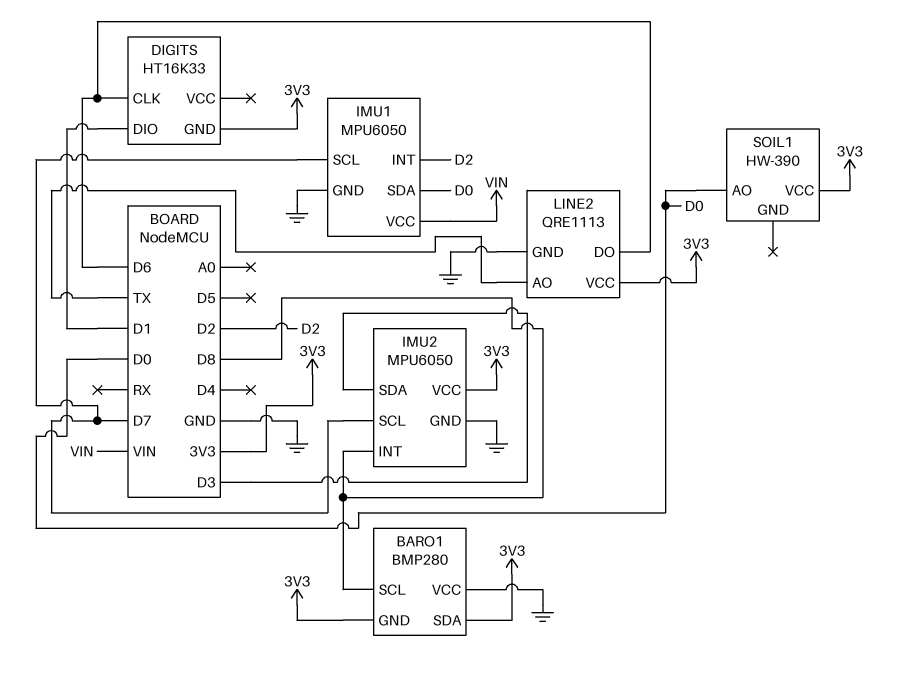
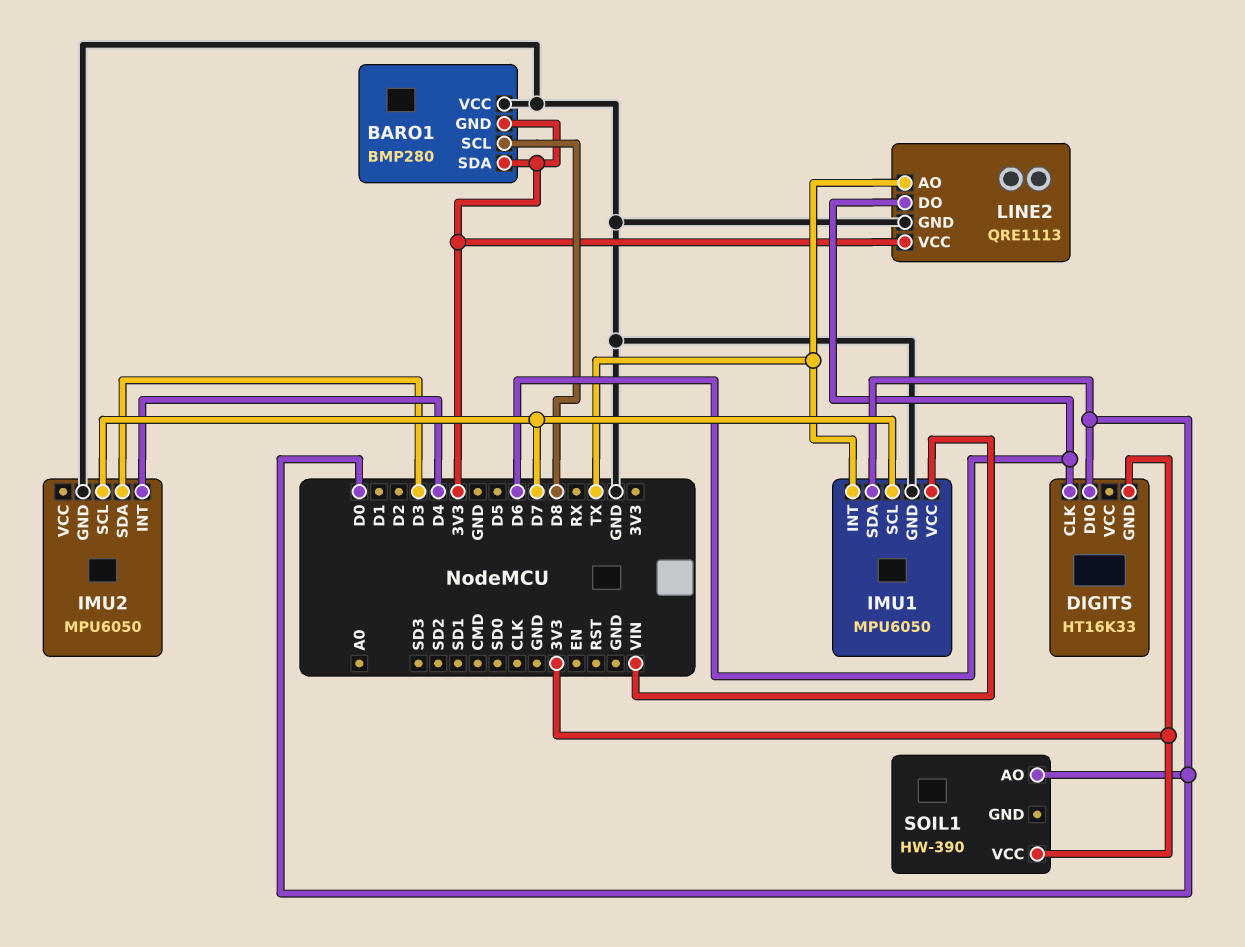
DIGITS pin DIO: D1 -> D0
IMU1 pin INT: D2 -> TX
IMU2 pin INT: D8 -> D4
IMU2 pin VCC: 3V3 -> none

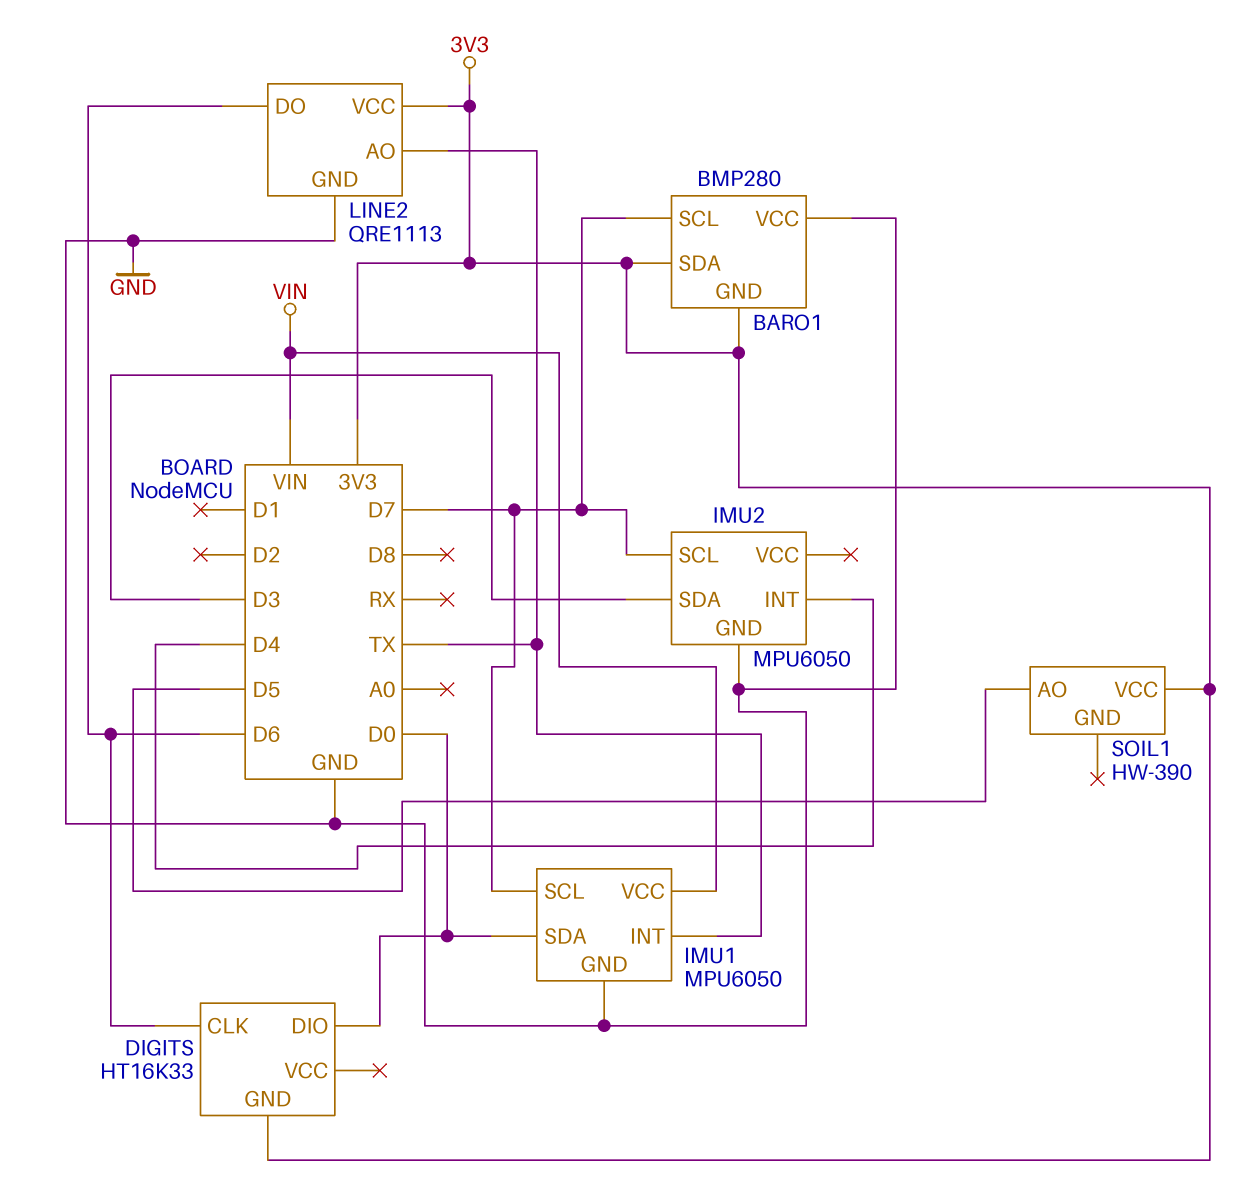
BARO1 pin SCL: D8 -> D7
SOIL1 pin AO: D0 -> D5

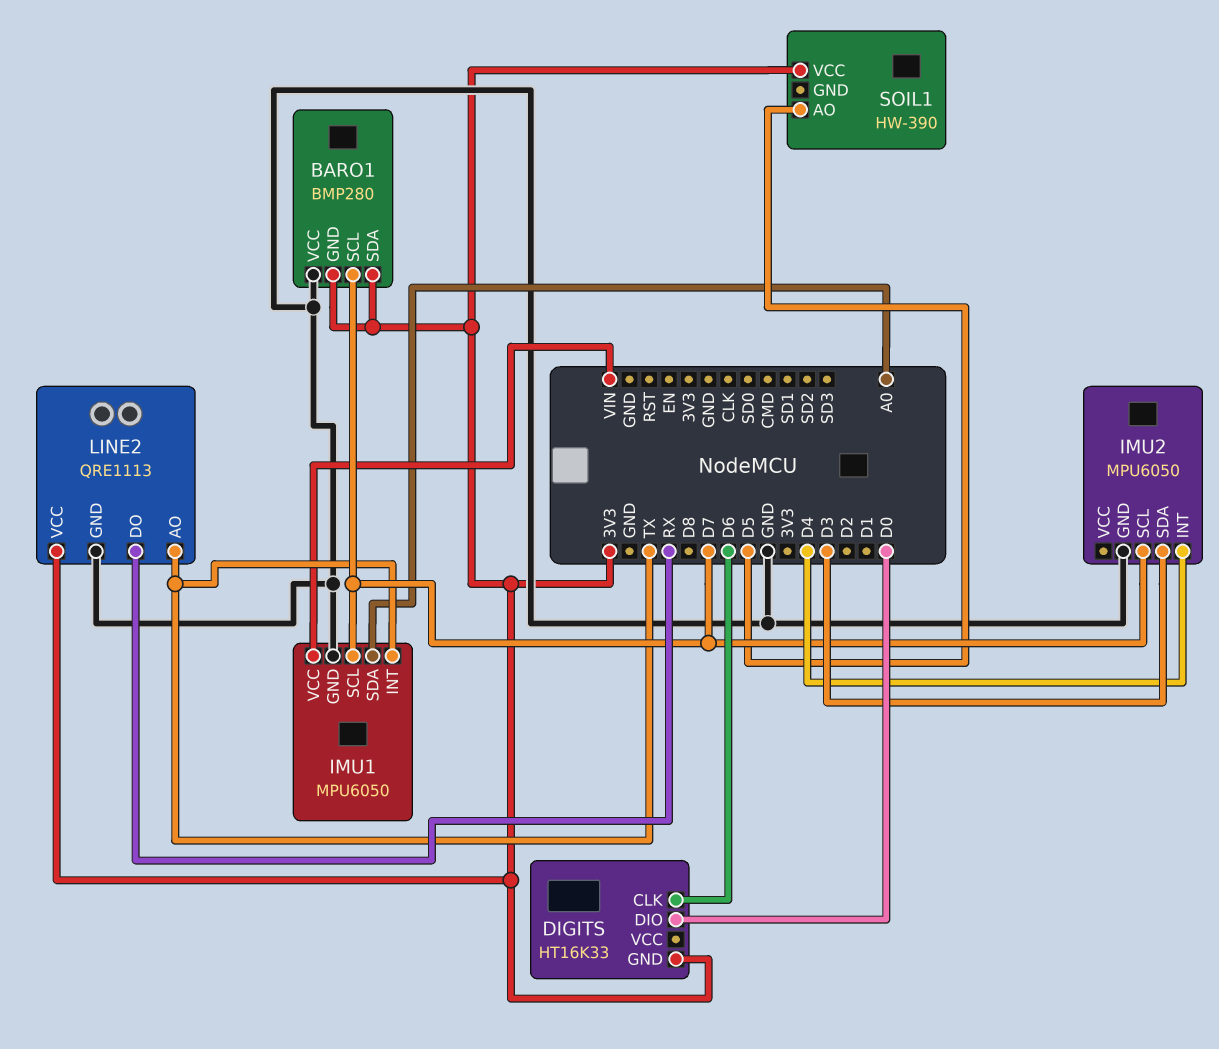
IMU1 pin SDA: D0 -> A0
LINE2 pin DO: D6 -> RX

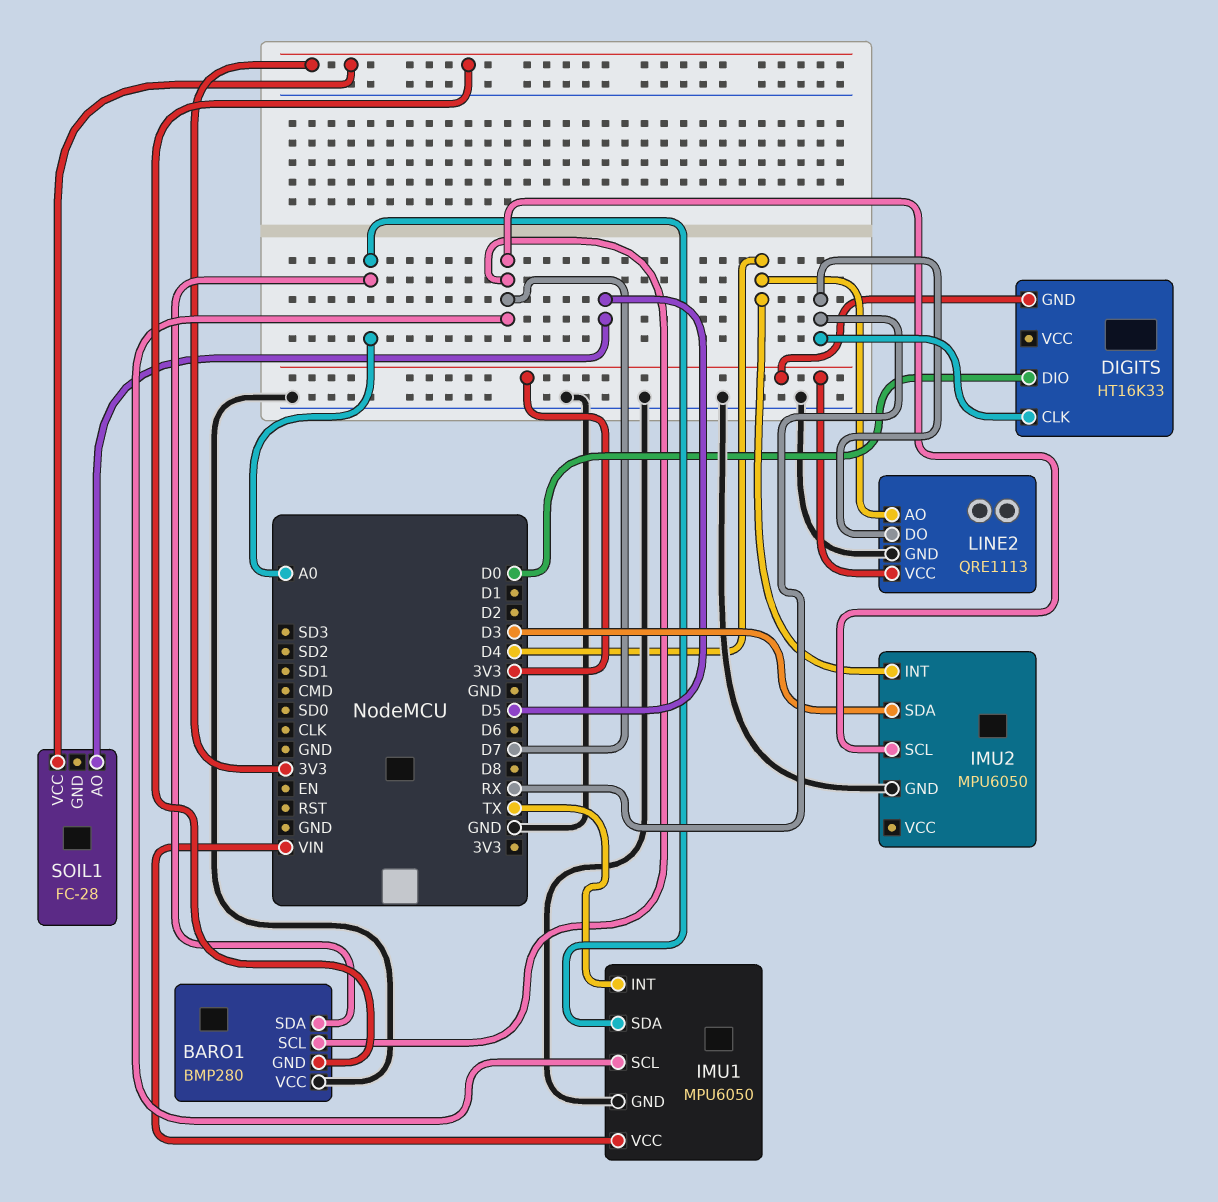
BARO1 pin SDA: 3V3 -> A0
DIGITS pin CLK: D6 -> RX
LINE2 pin AO: TX -> D4
SOIL1: HW-390 -> FC-28

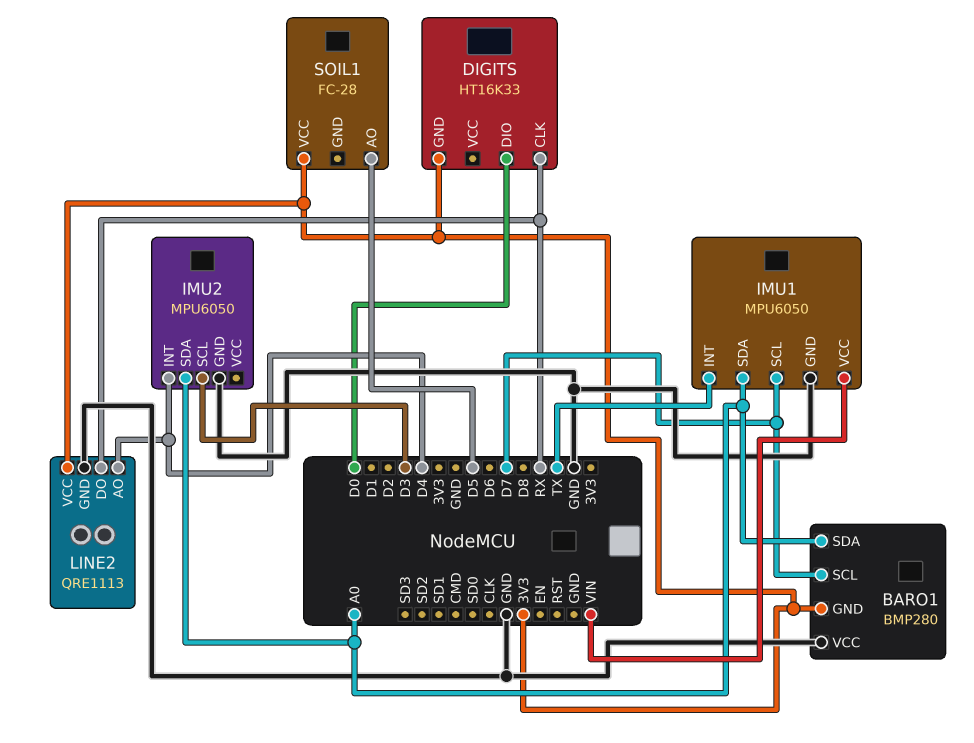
IMU2 pin SCL: D7 -> D3
IMU2 pin SDA: D3 -> A0

